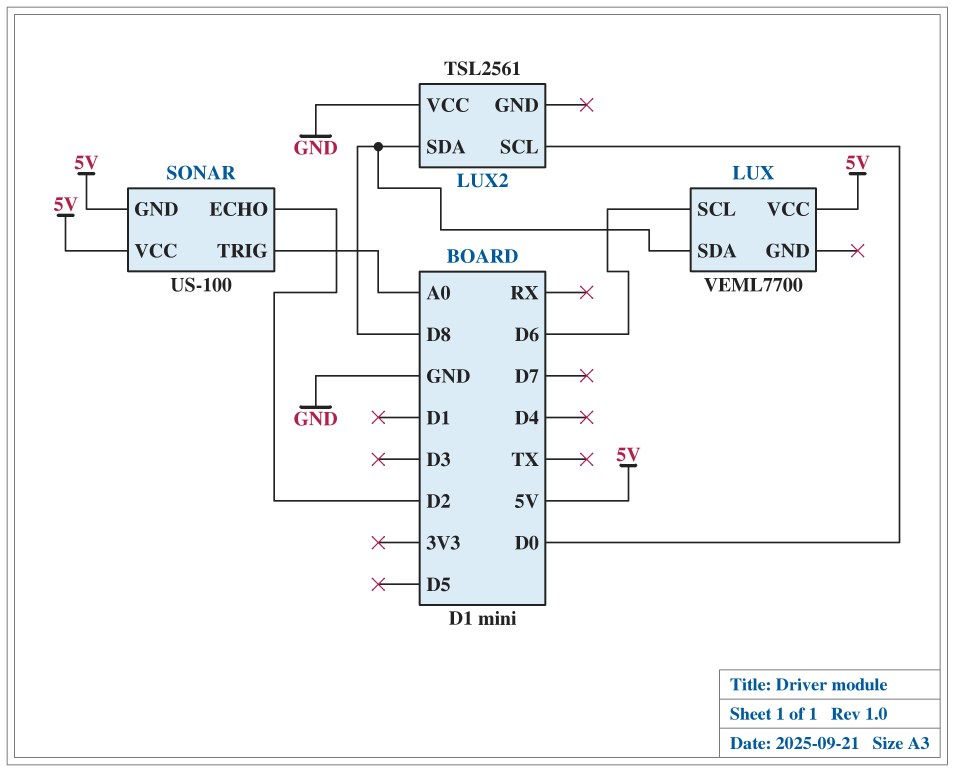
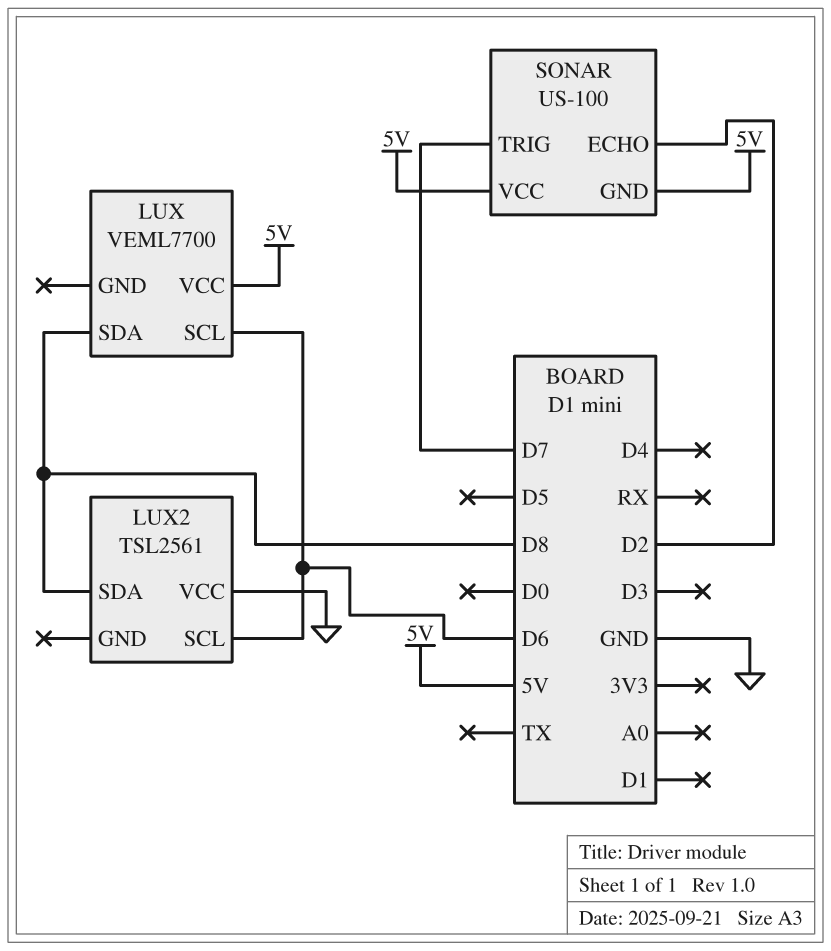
LUX2 pin SCL: D0 -> D6
SONAR pin TRIG: A0 -> D7

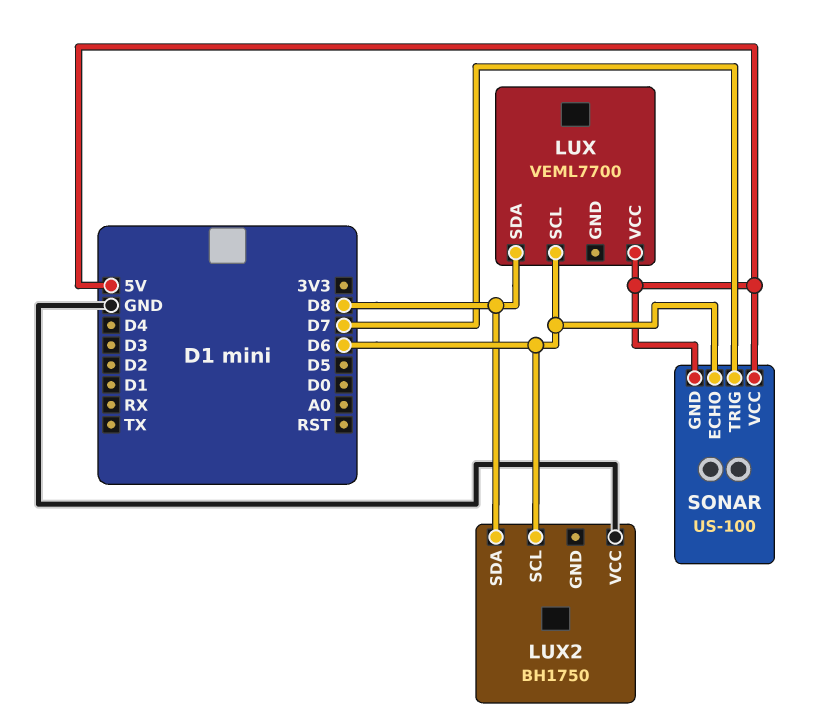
LUX2: TSL2561 -> BH1750
SONAR pin ECHO: D2 -> D6

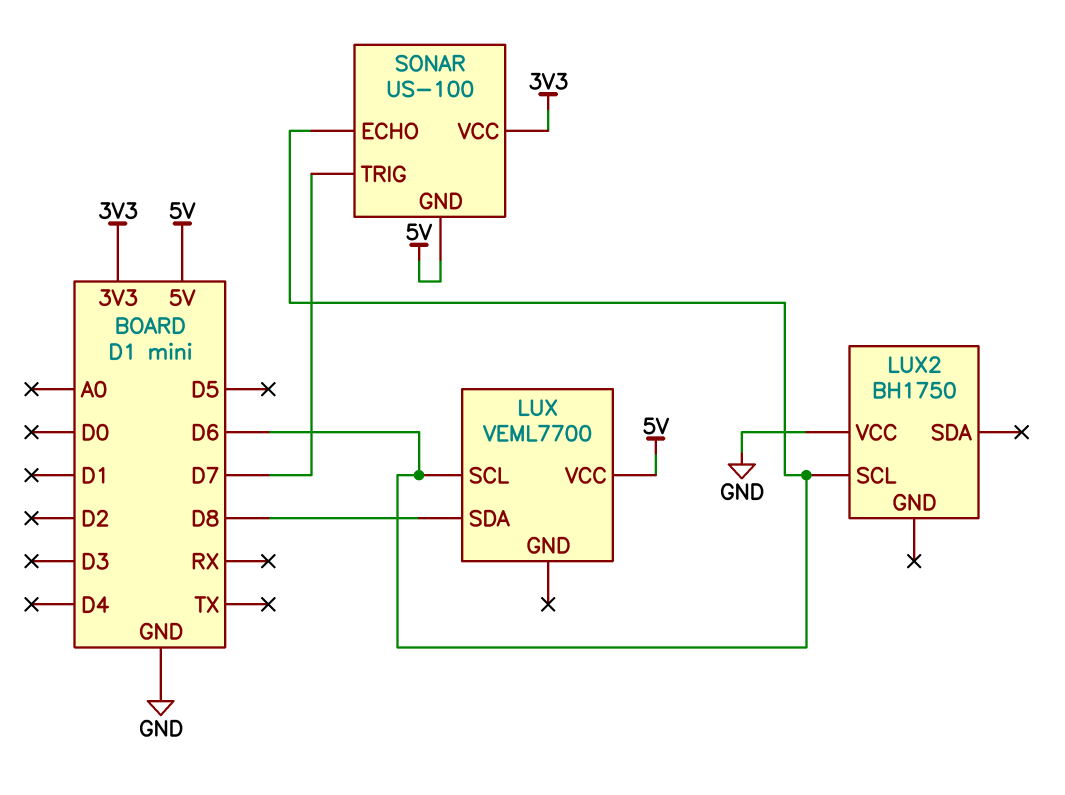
LUX2 pin SDA: D8 -> none
SONAR pin VCC: 5V -> 3V3

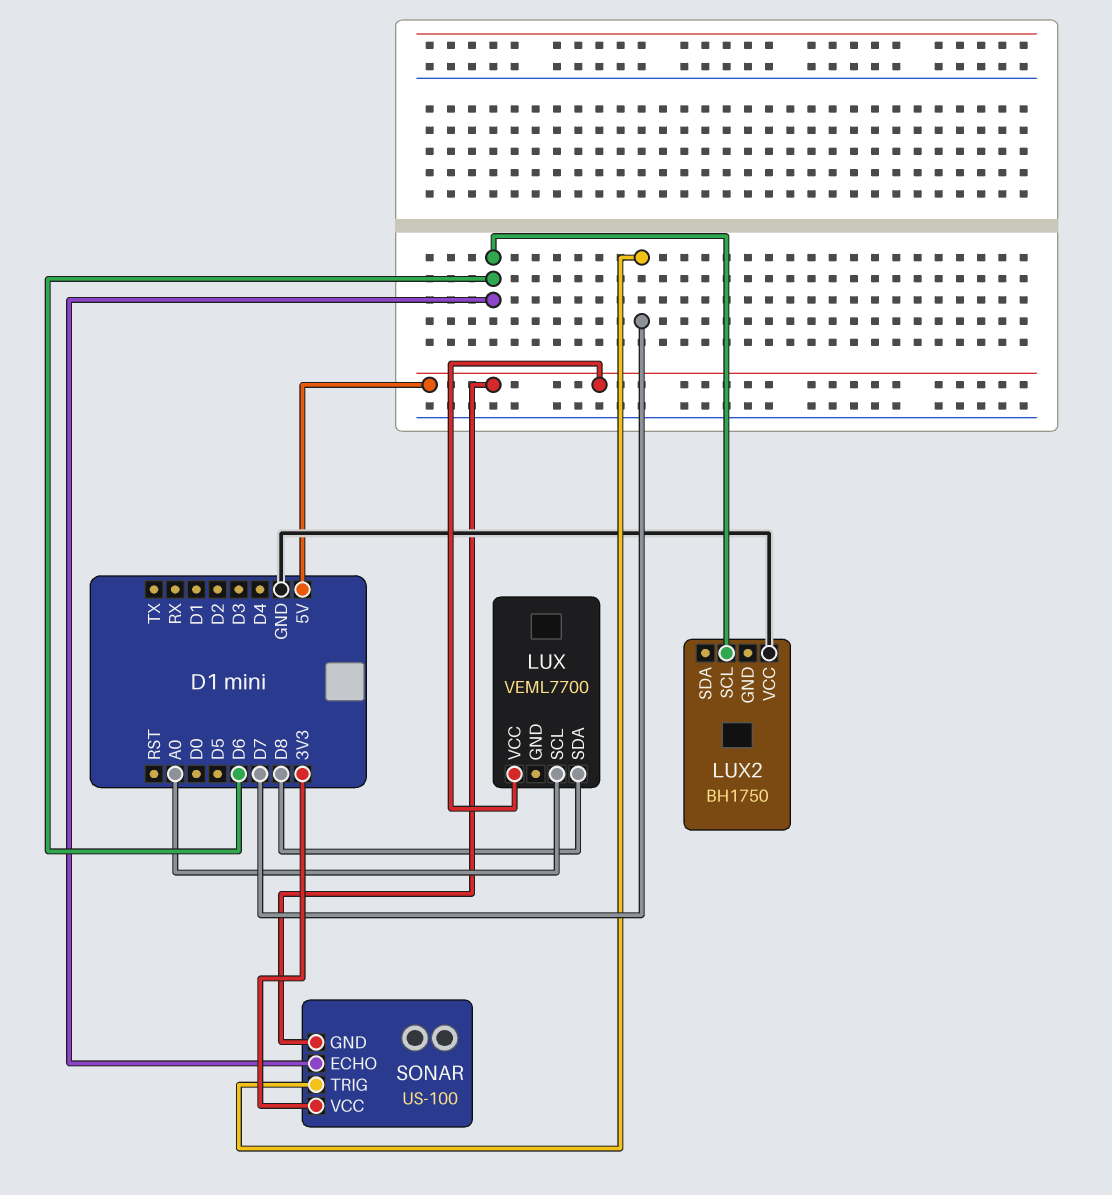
LUX pin SCL: D6 -> A0

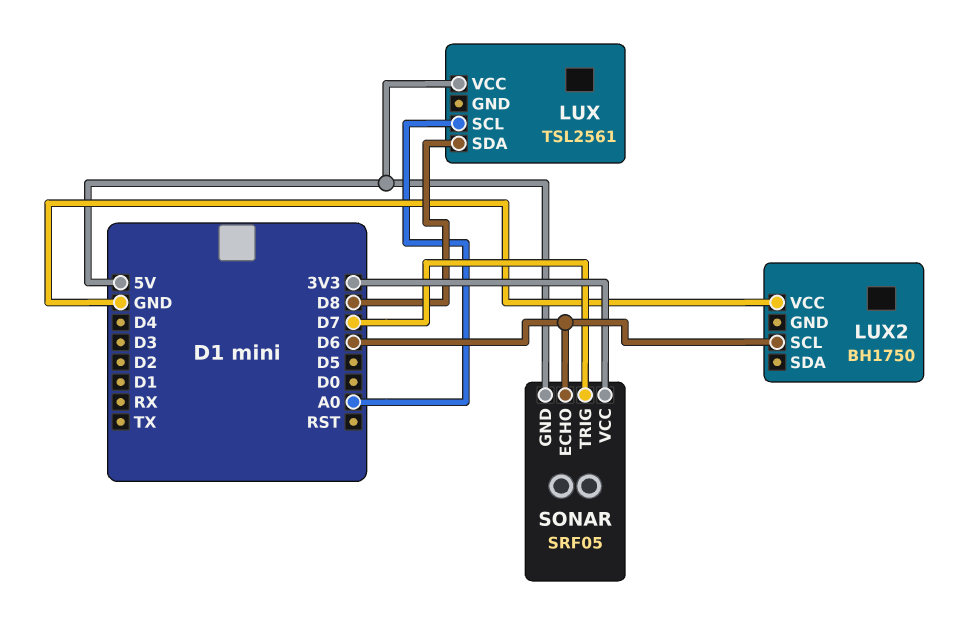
LUX: VEML7700 -> TSL2561
SONAR: US-100 -> SRF05

